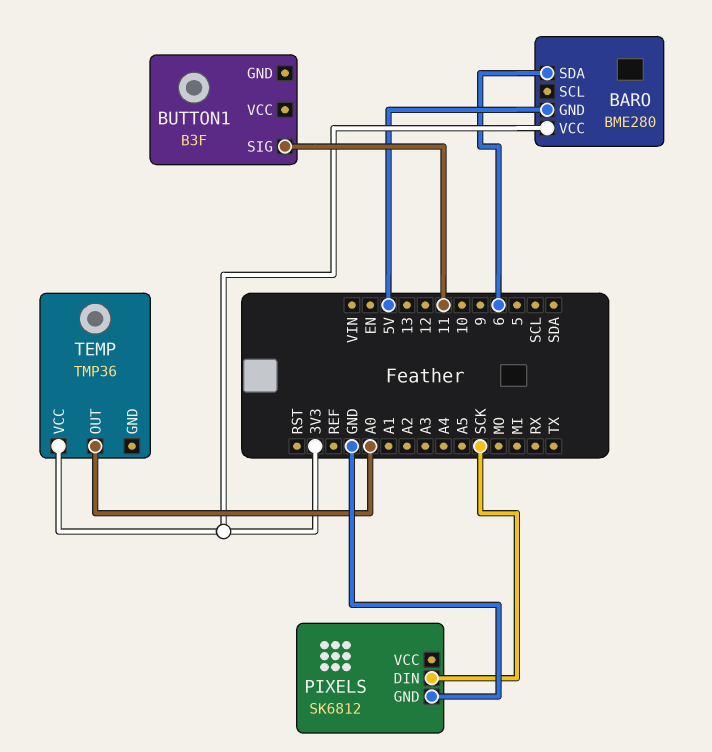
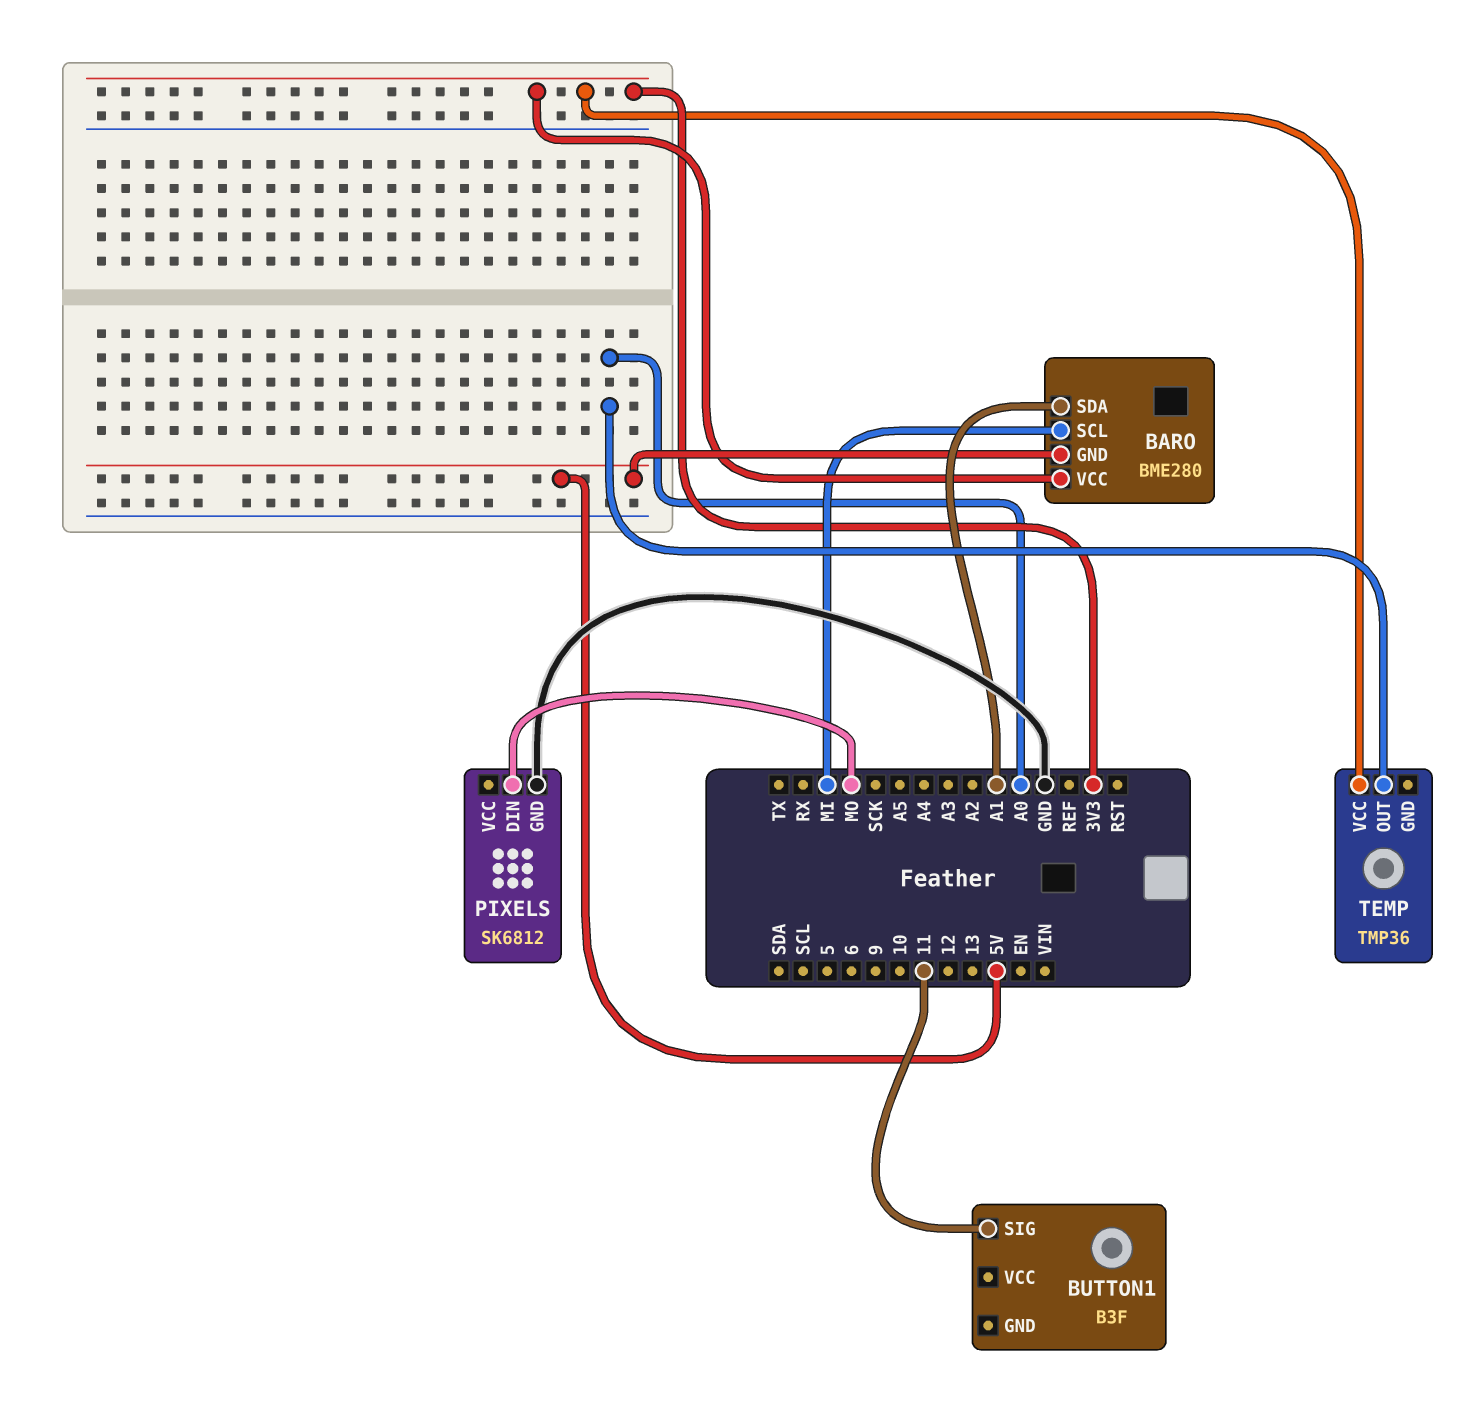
BARO pin SCL: none -> MI
BARO pin SDA: 6 -> A1
PIXELS pin DIN: SCK -> MO

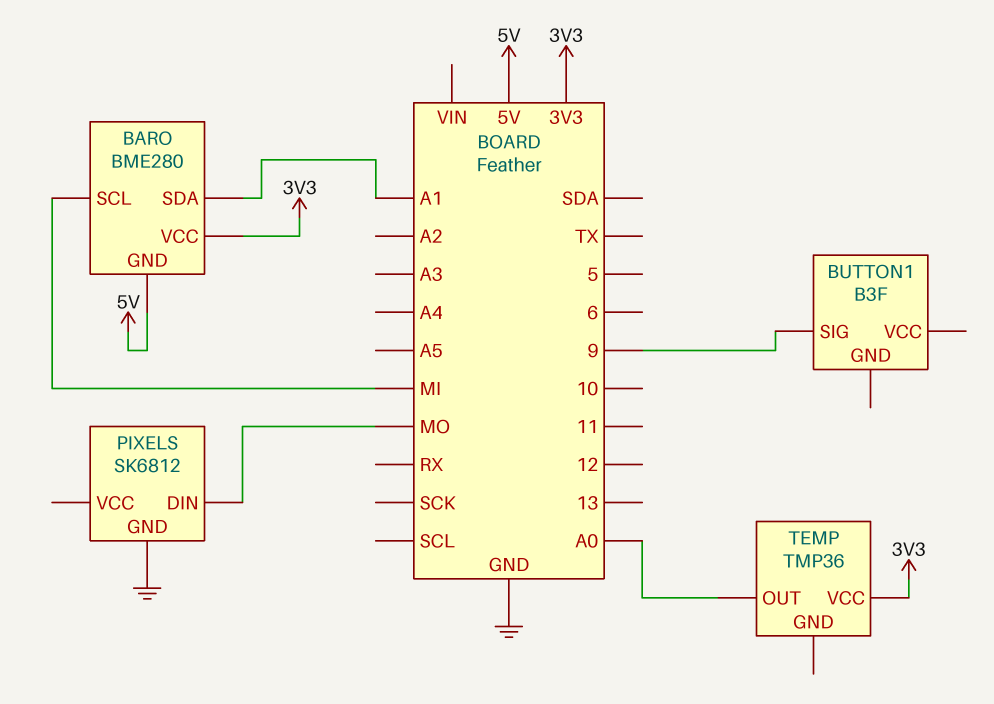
BUTTON1 pin SIG: 11 -> 9

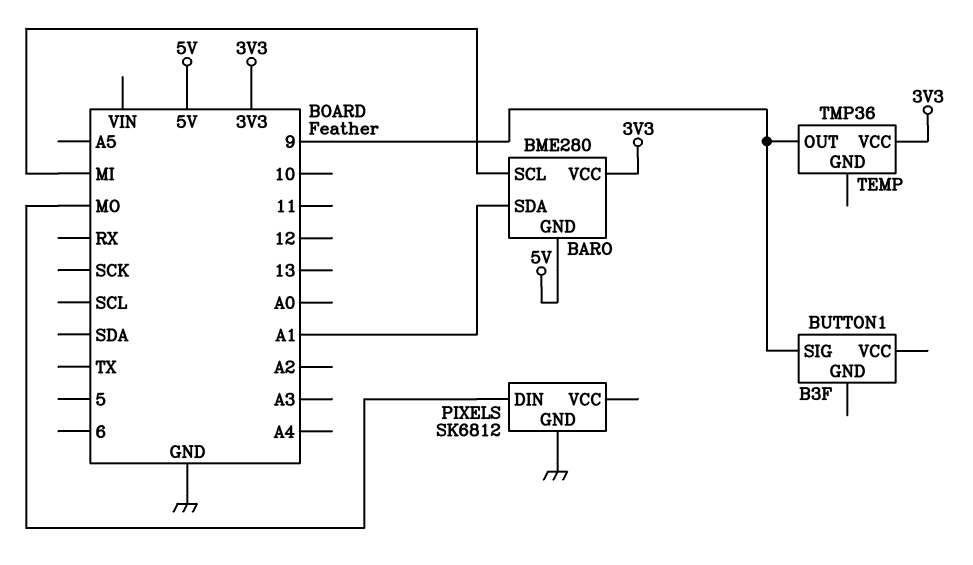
TEMP pin OUT: A0 -> 9

